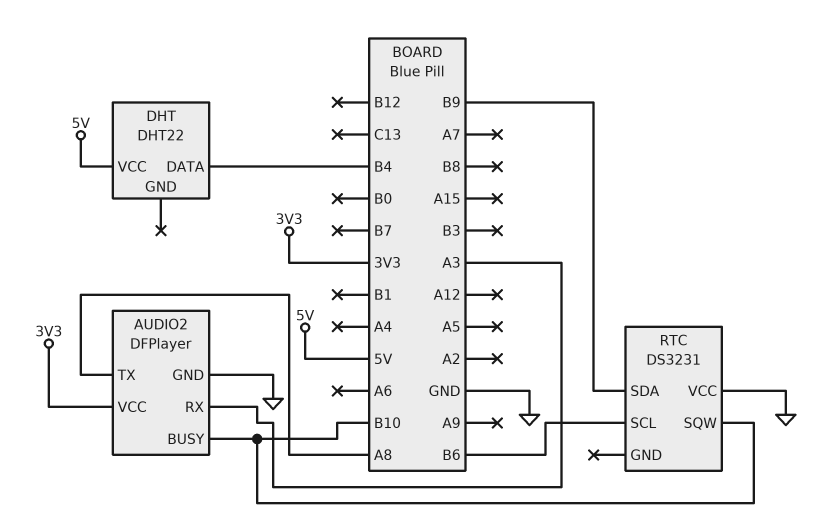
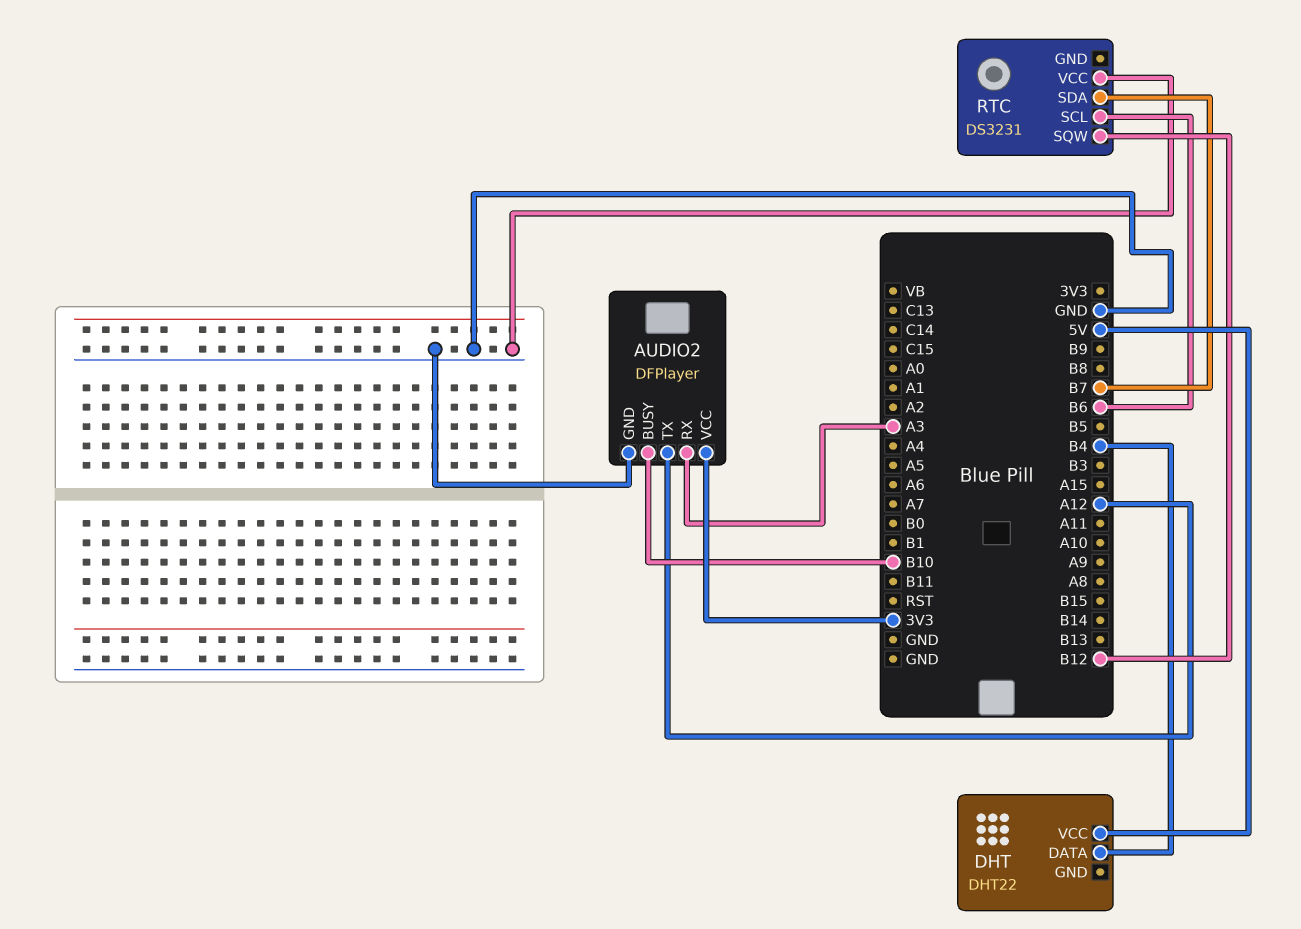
AUDIO2 pin TX: A8 -> A12
RTC pin SDA: B9 -> B7
RTC pin SQW: B10 -> B12

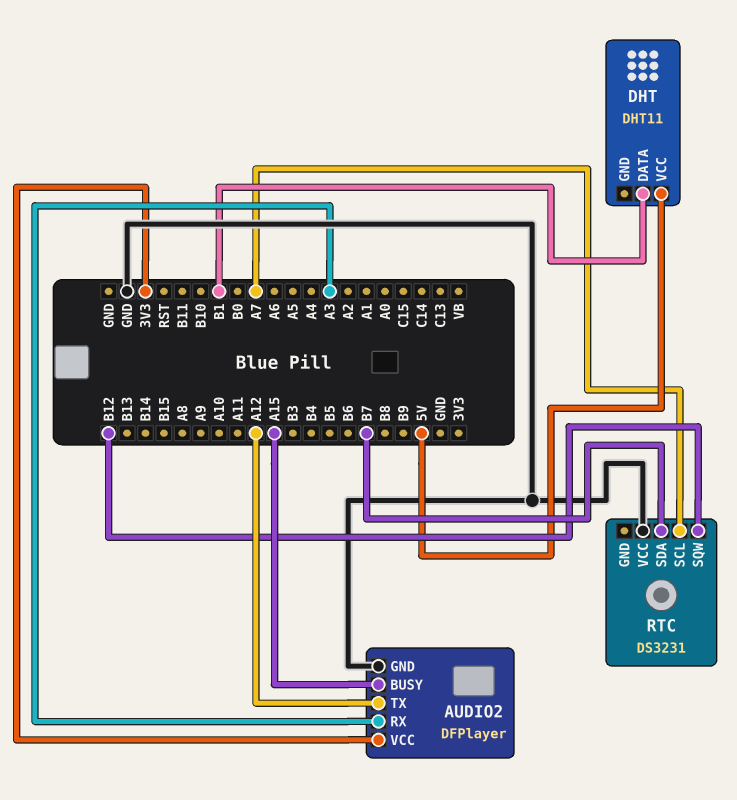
AUDIO2 pin BUSY: B10 -> A15
DHT: DHT22 -> DHT11
DHT pin DATA: B4 -> B1
RTC pin SCL: B6 -> A7

